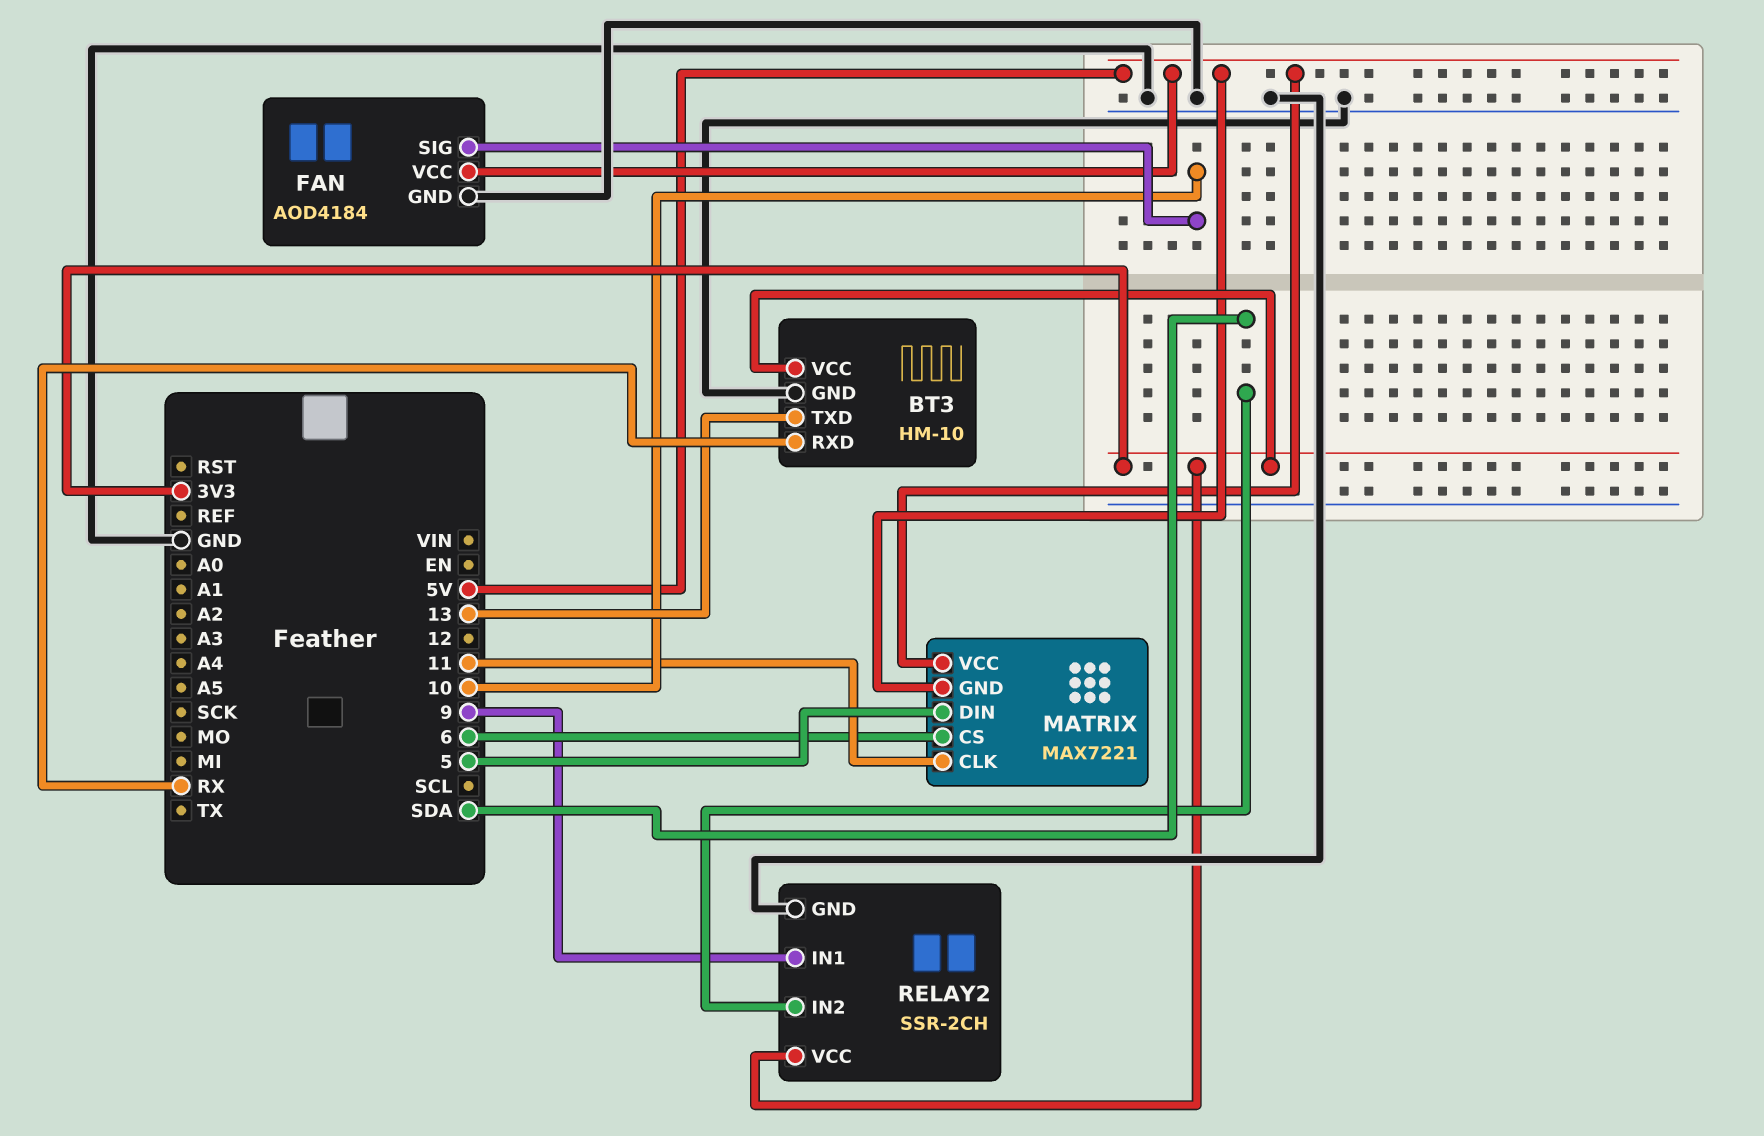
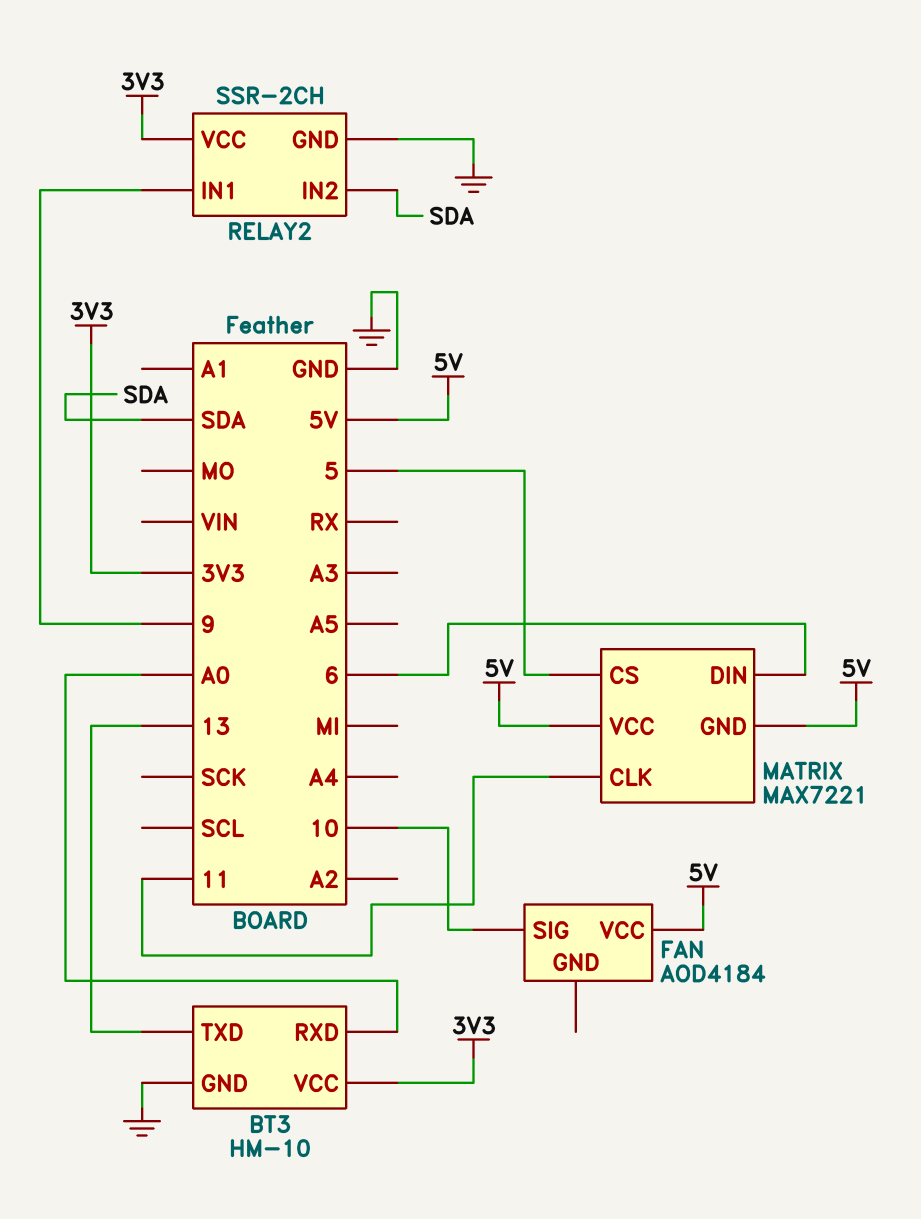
BT3 pin RXD: RX -> A0
FAN pin GND: GND -> none
MATRIX pin CS: 6 -> 5
MATRIX pin DIN: 5 -> 6

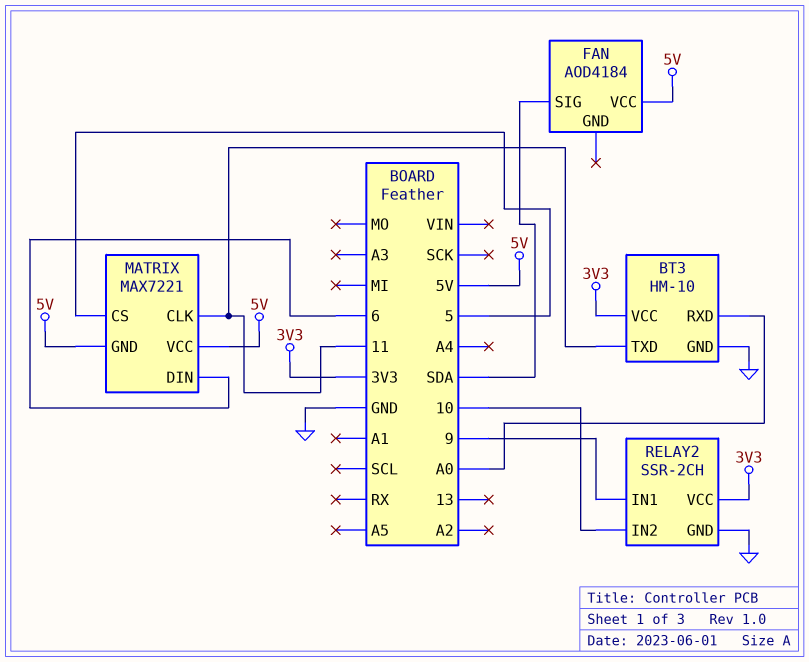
BT3 pin TXD: 13 -> 11
FAN pin SIG: 10 -> SDA
RELAY2 pin IN2: SDA -> 10

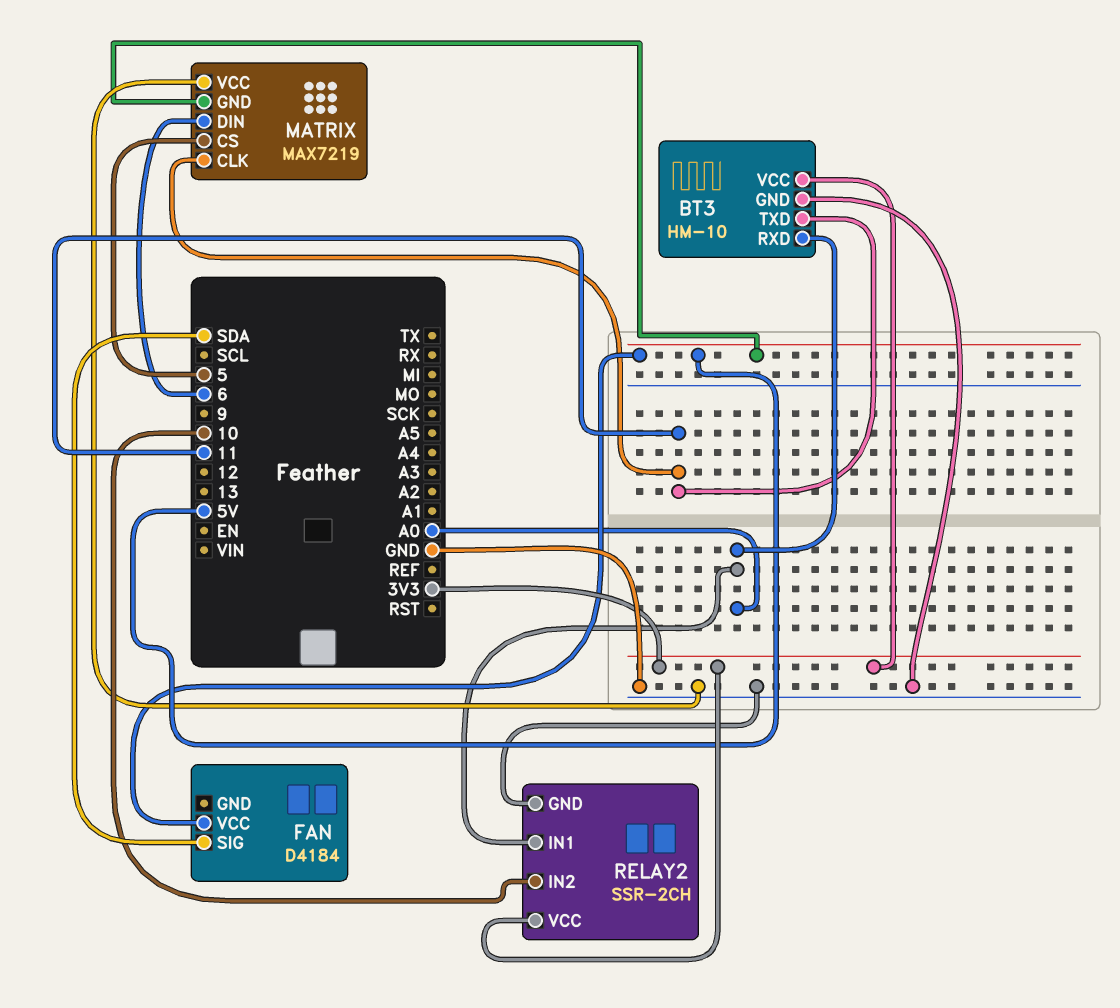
FAN: AOD4184 -> D4184
MATRIX: MAX7221 -> MAX7219
MATRIX pin VCC: 5V -> GND
RELAY2 pin IN1: 9 -> A0

